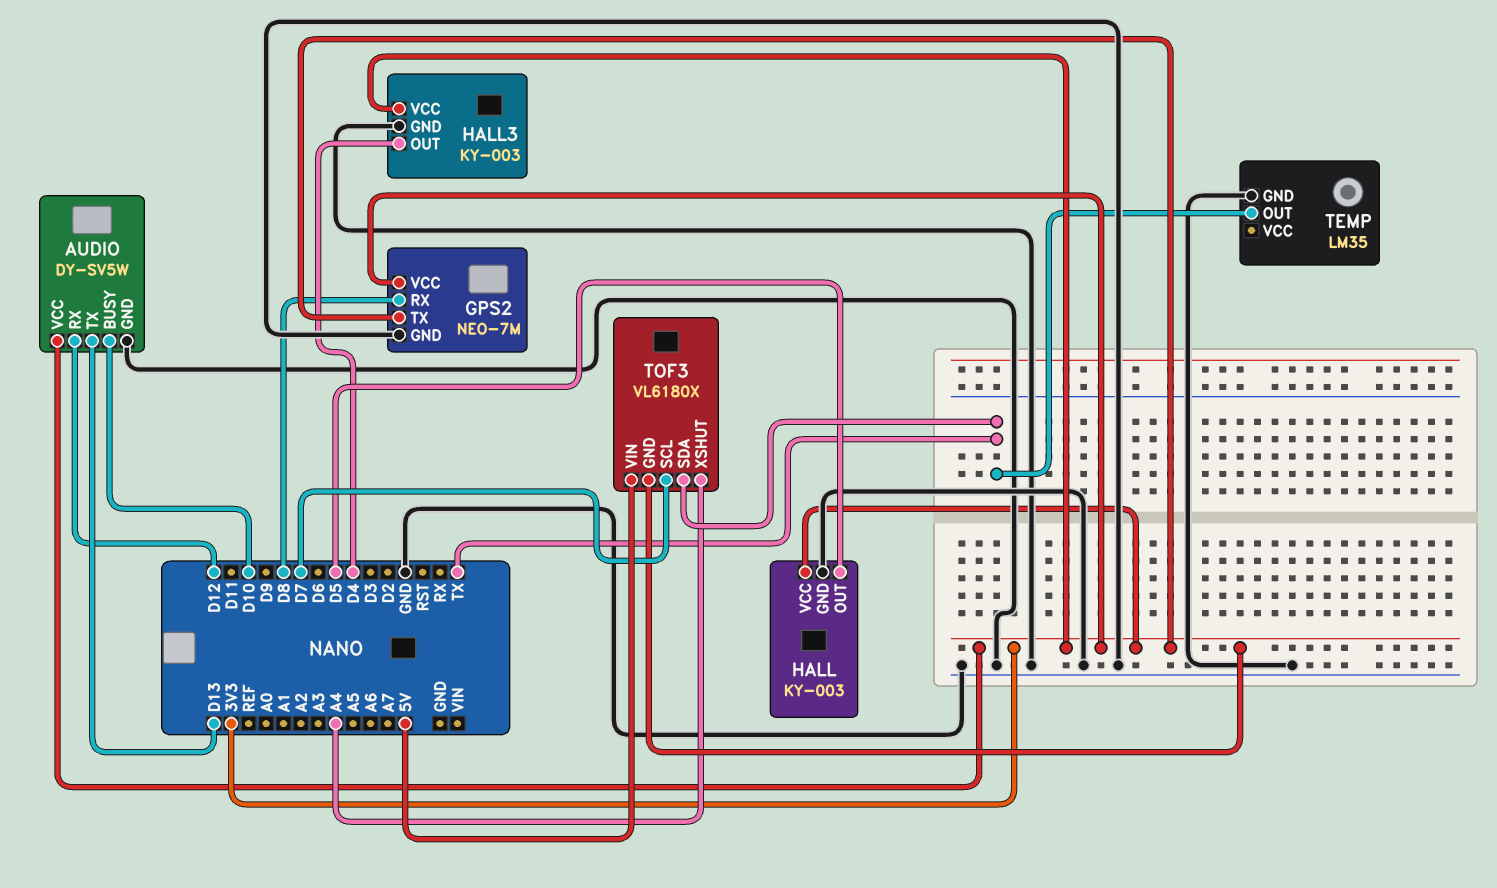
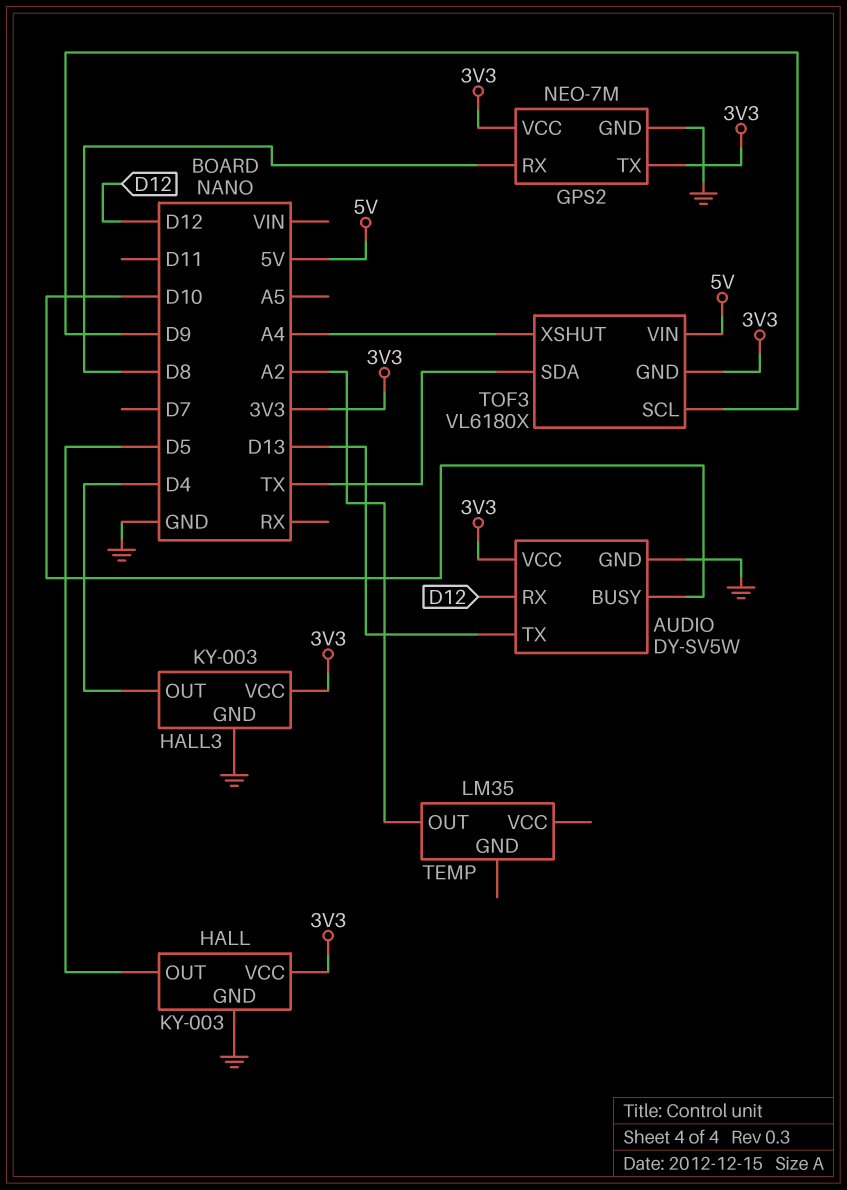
TEMP pin GND: GND -> none
TEMP pin OUT: TX -> A2
TOF3 pin SCL: D7 -> D9

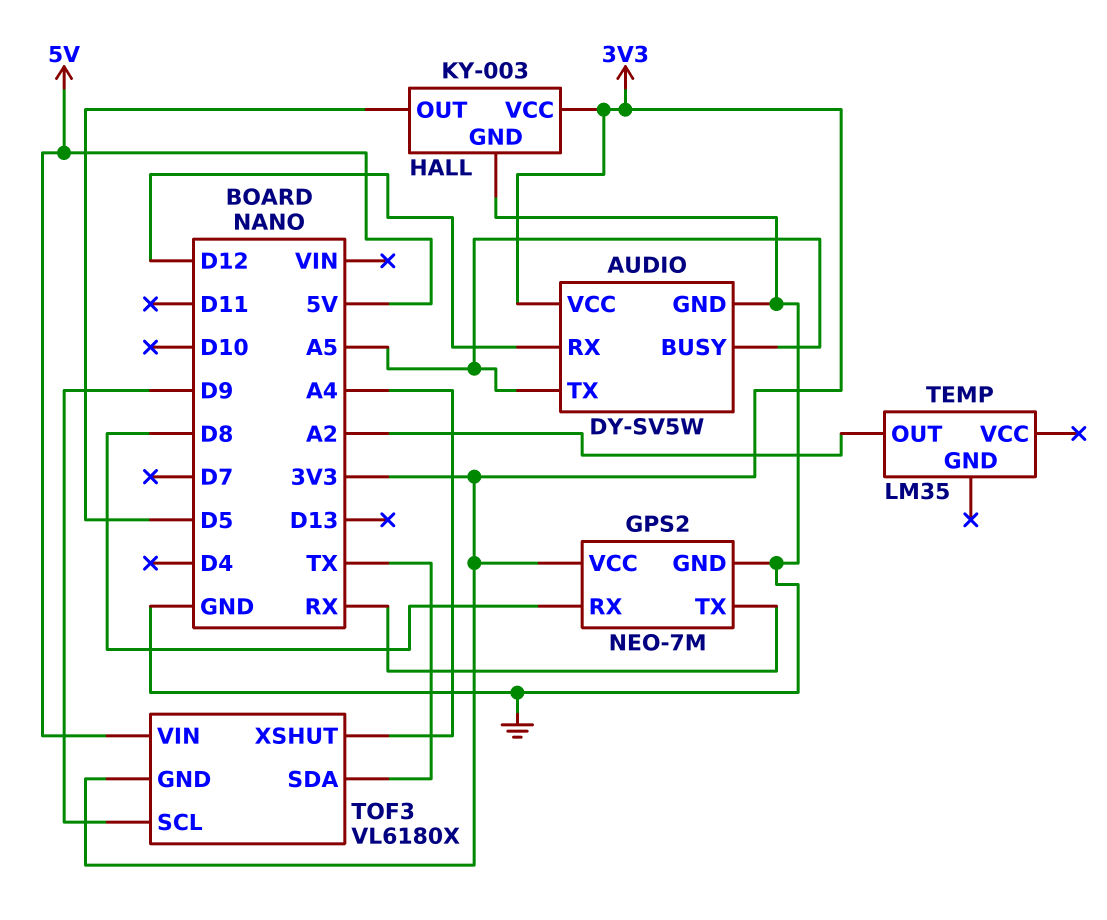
AUDIO pin BUSY: D10 -> A5
AUDIO pin TX: D13 -> A5
GPS2 pin TX: 3V3 -> RX
HALL3: KY-003 -> none
HALL3 pin GND: GND -> none
HALL3 pin OUT: D4 -> none
HALL3 pin VCC: 3V3 -> none

